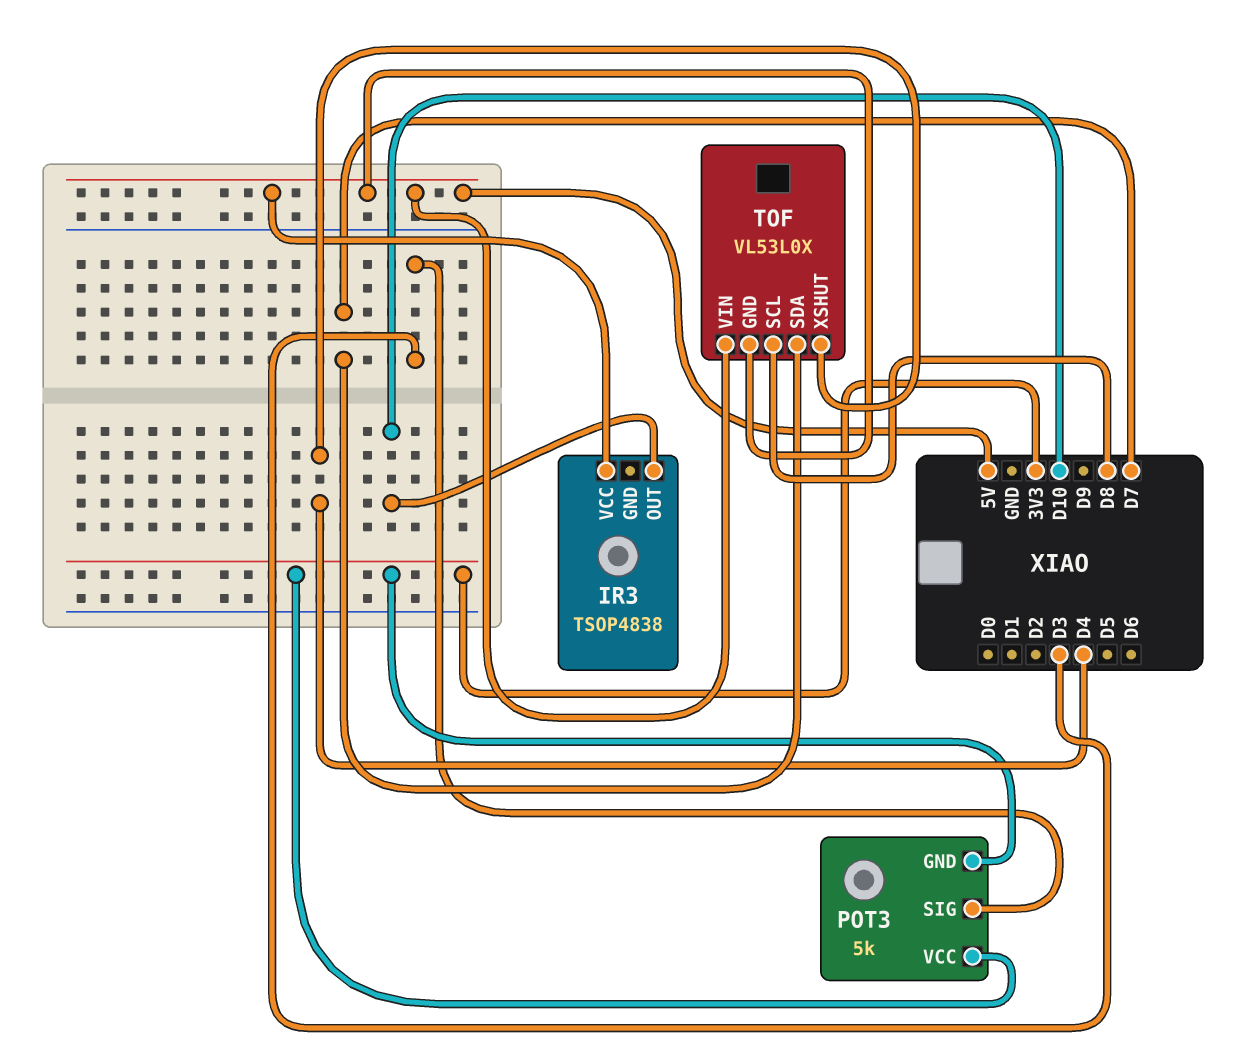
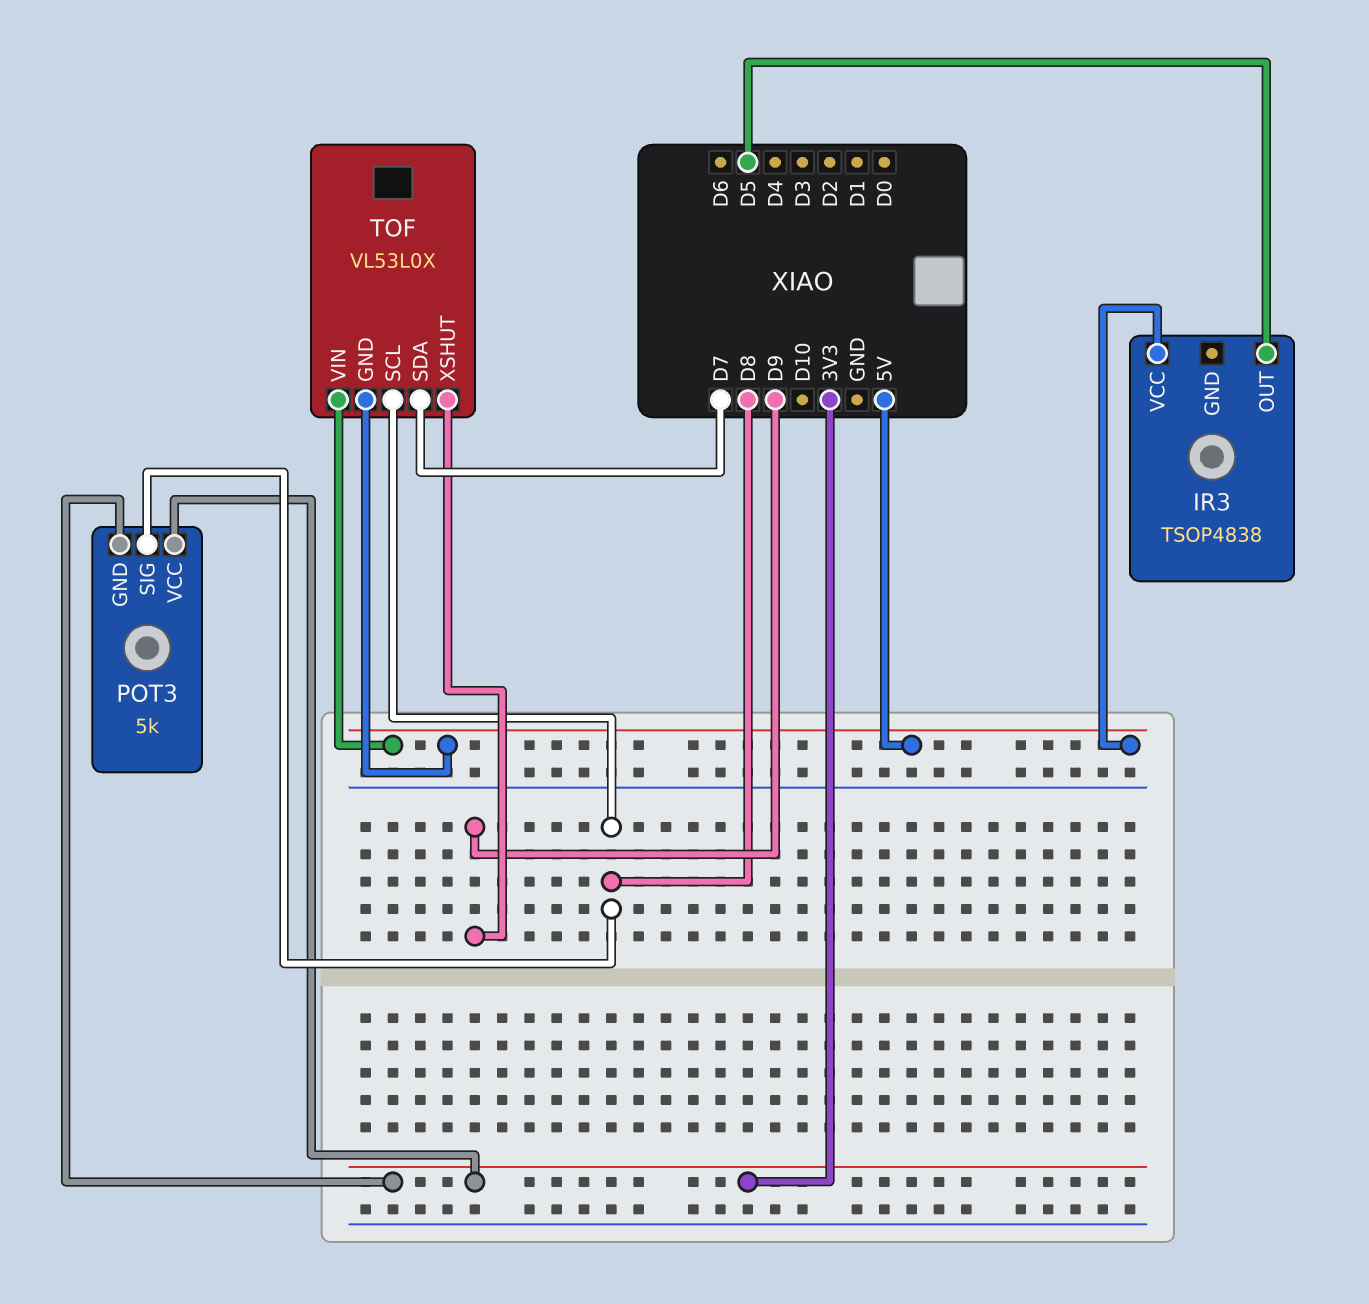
IR3 pin OUT: D10 -> D5
POT3 pin SIG: D3 -> D8
TOF pin XSHUT: D4 -> D9

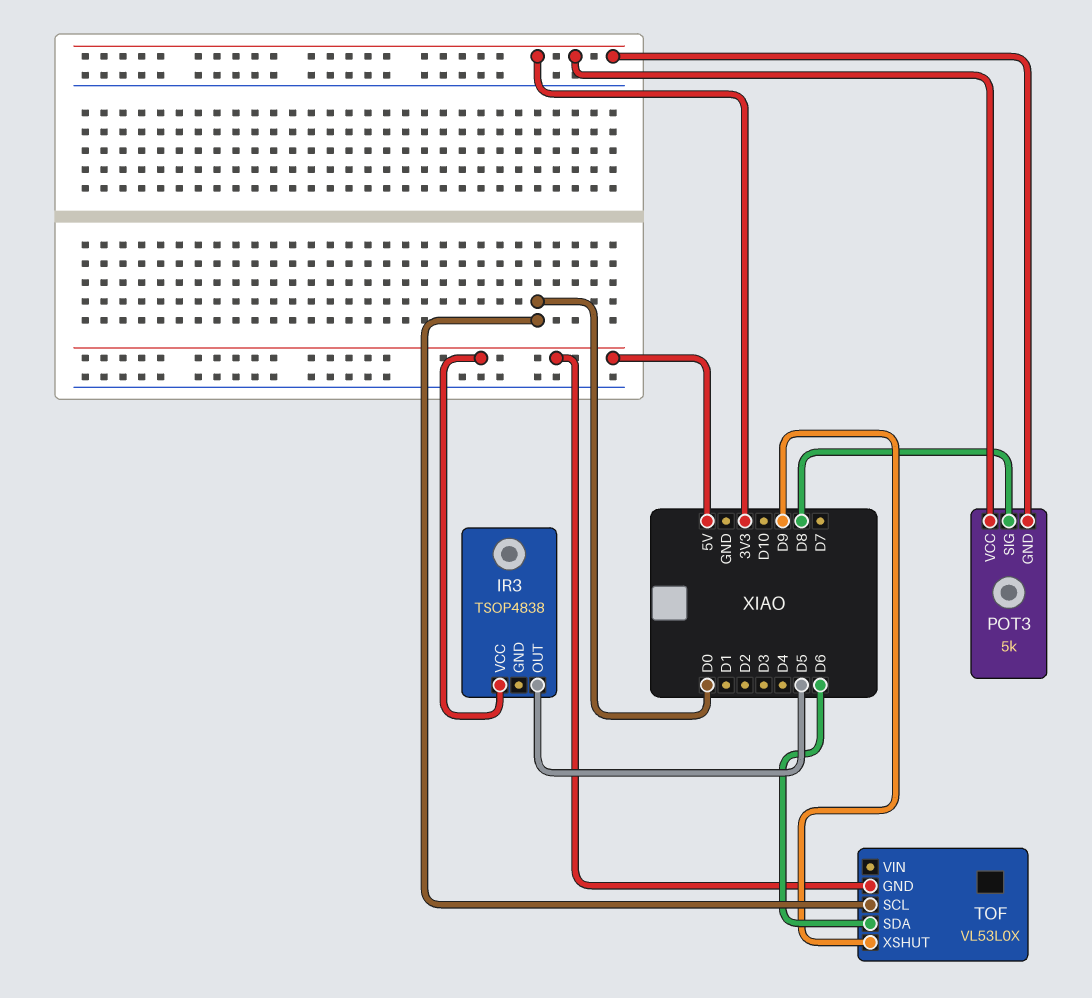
TOF pin SCL: D8 -> D0
TOF pin SDA: D7 -> D6
TOF pin VIN: 5V -> none

